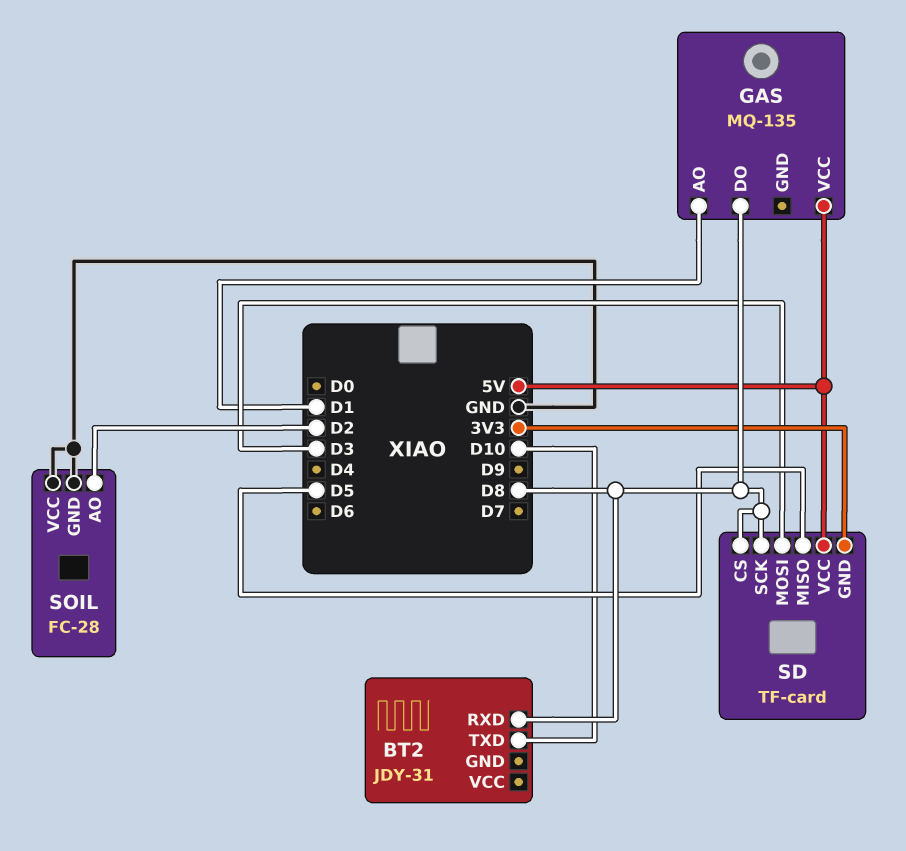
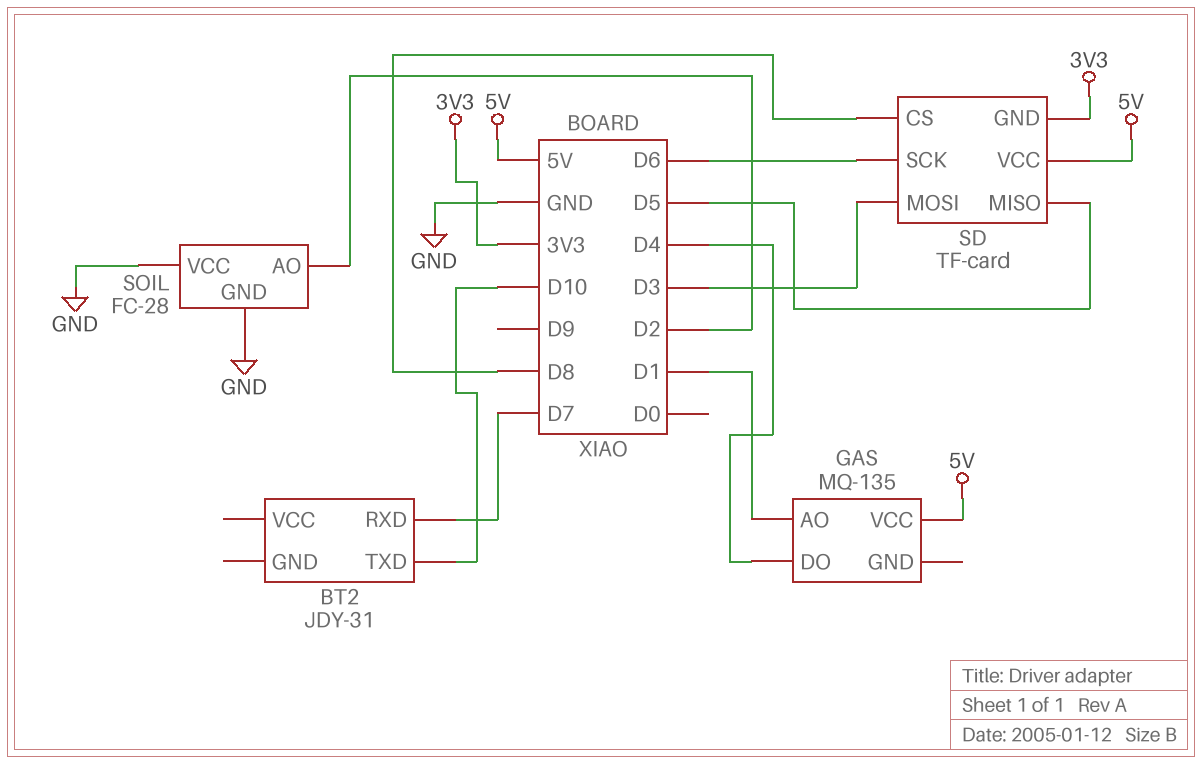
BT2 pin RXD: D8 -> D7
GAS pin DO: D8 -> D4
SD pin SCK: D8 -> D6

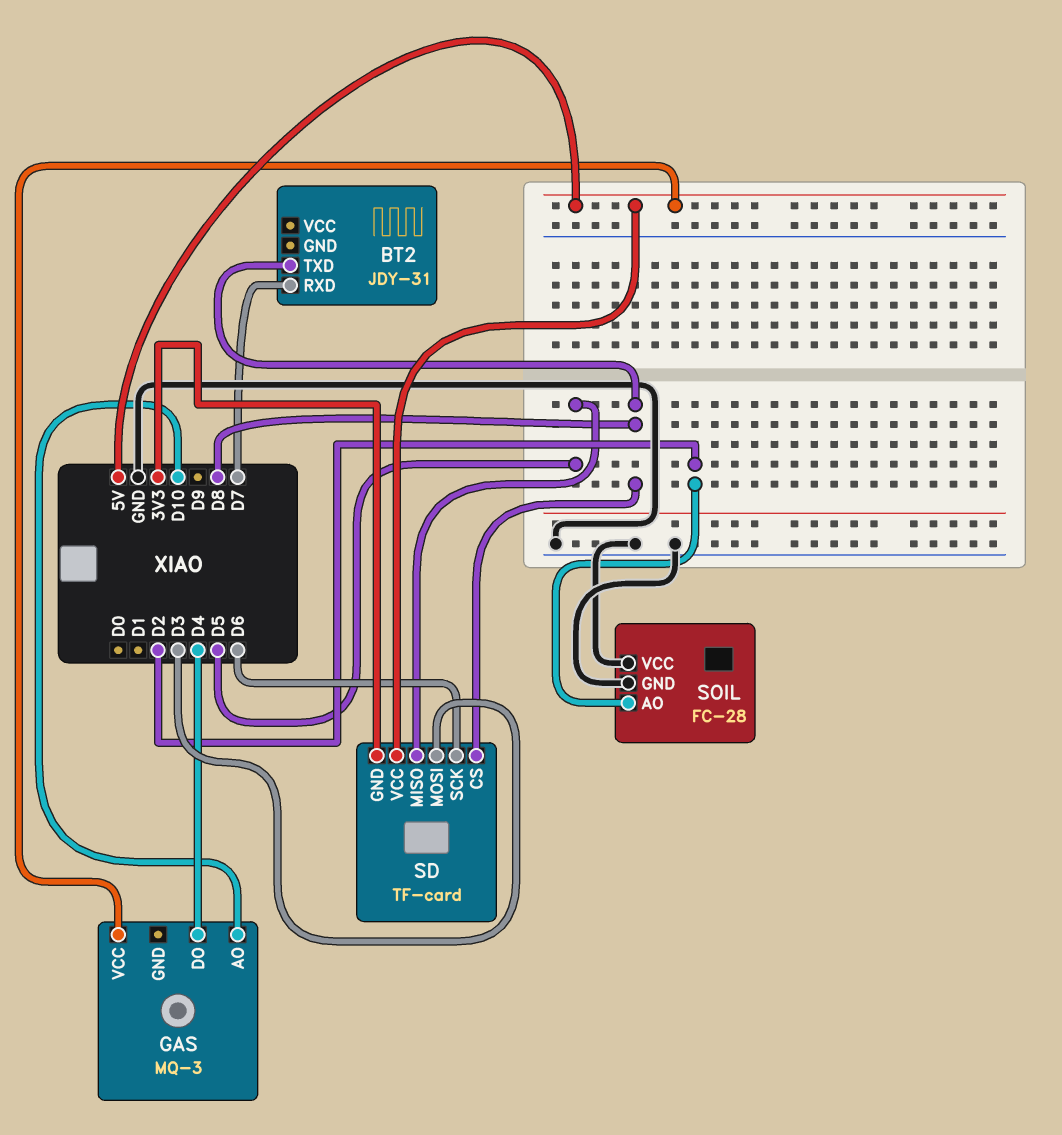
BT2 pin TXD: D10 -> D8
GAS: MQ-135 -> MQ-3
GAS pin AO: D1 -> D10

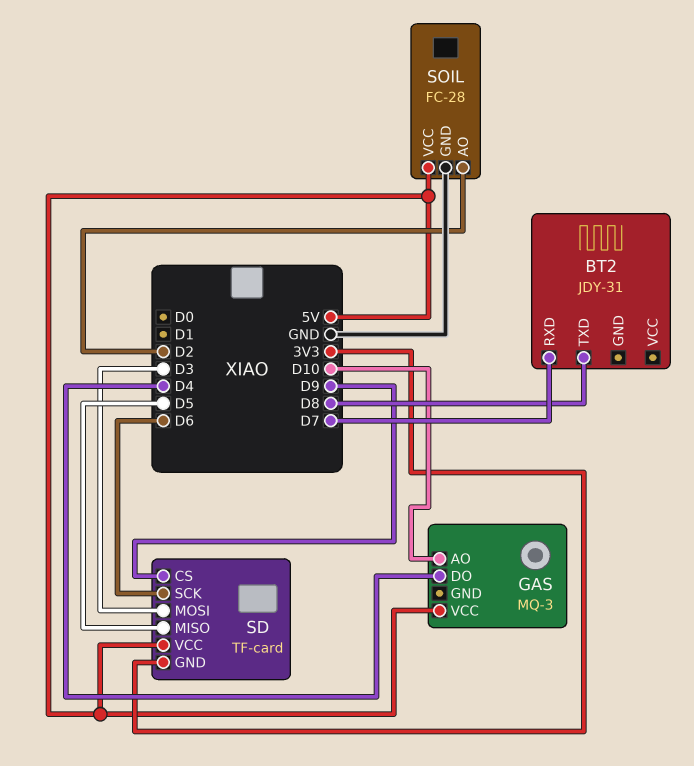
SD pin CS: D8 -> D9
SOIL pin VCC: GND -> 5V

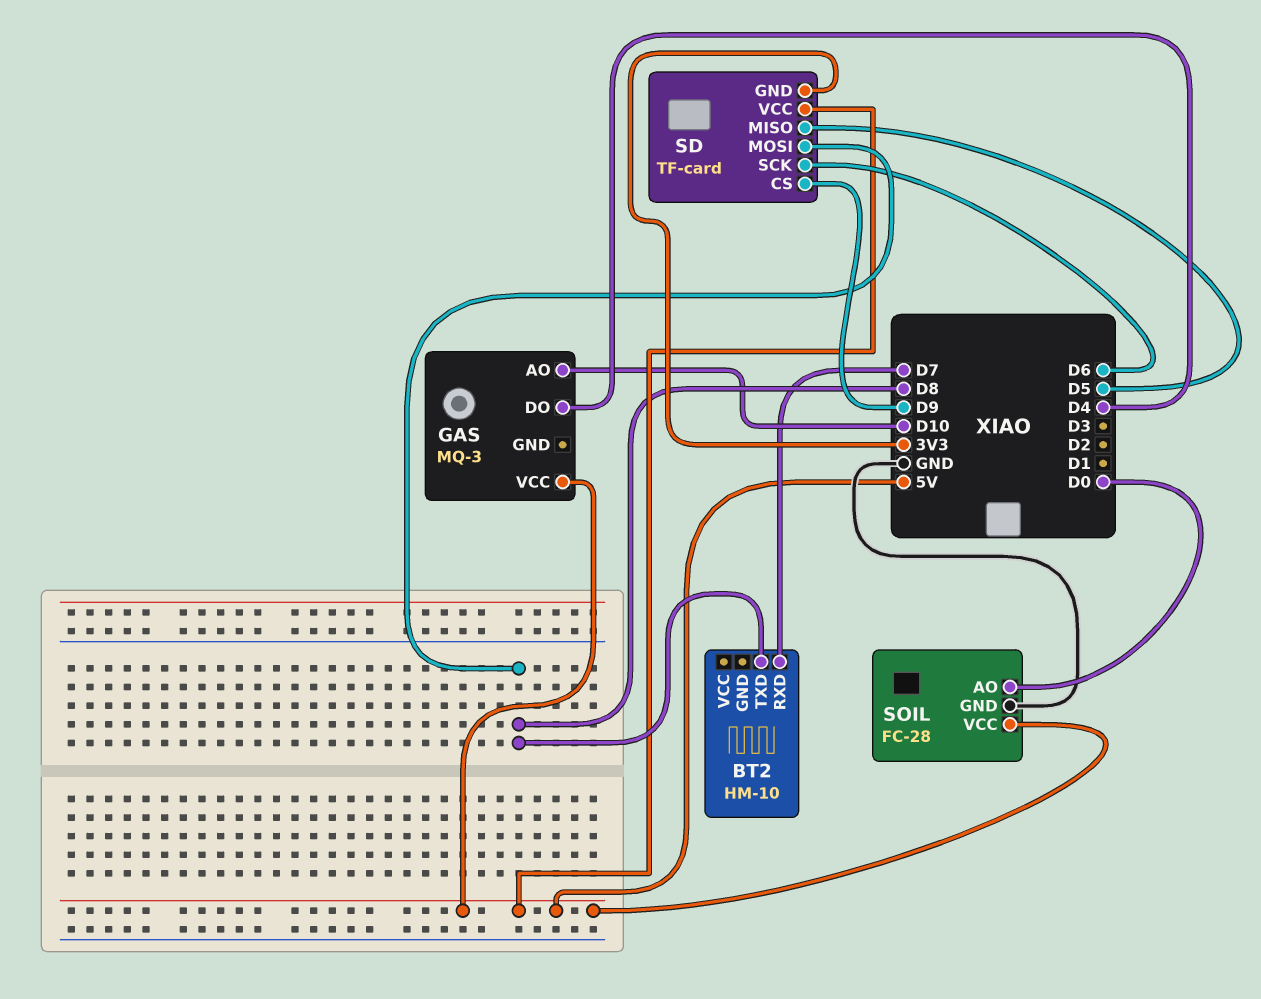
BT2: JDY-31 -> HM-10
SD pin MOSI: D3 -> D8
SOIL pin AO: D2 -> D0

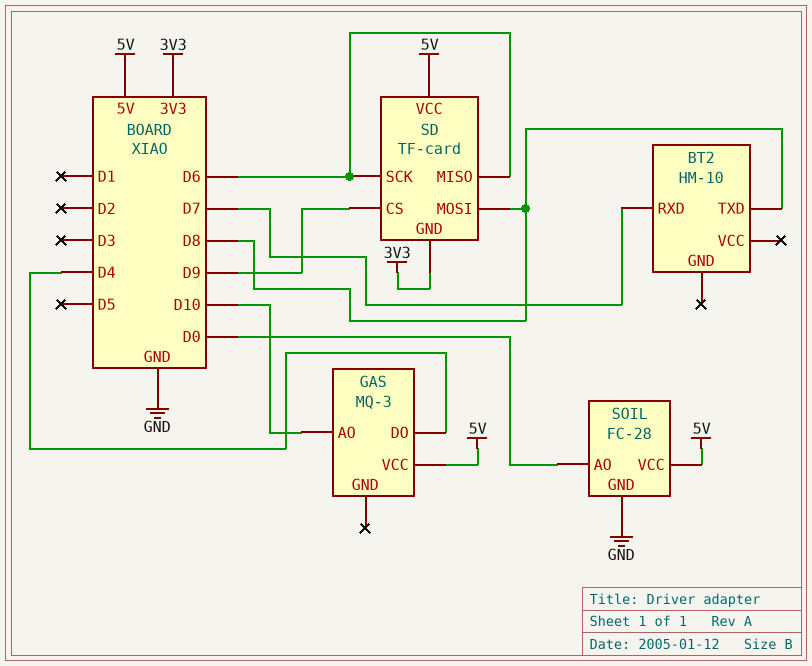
SD pin MISO: D5 -> D6

